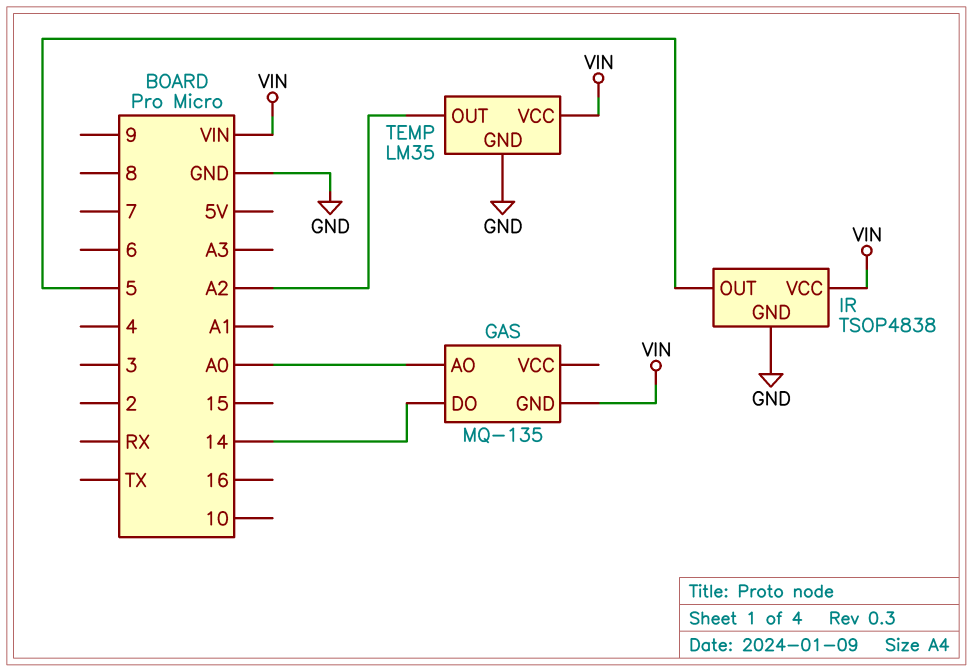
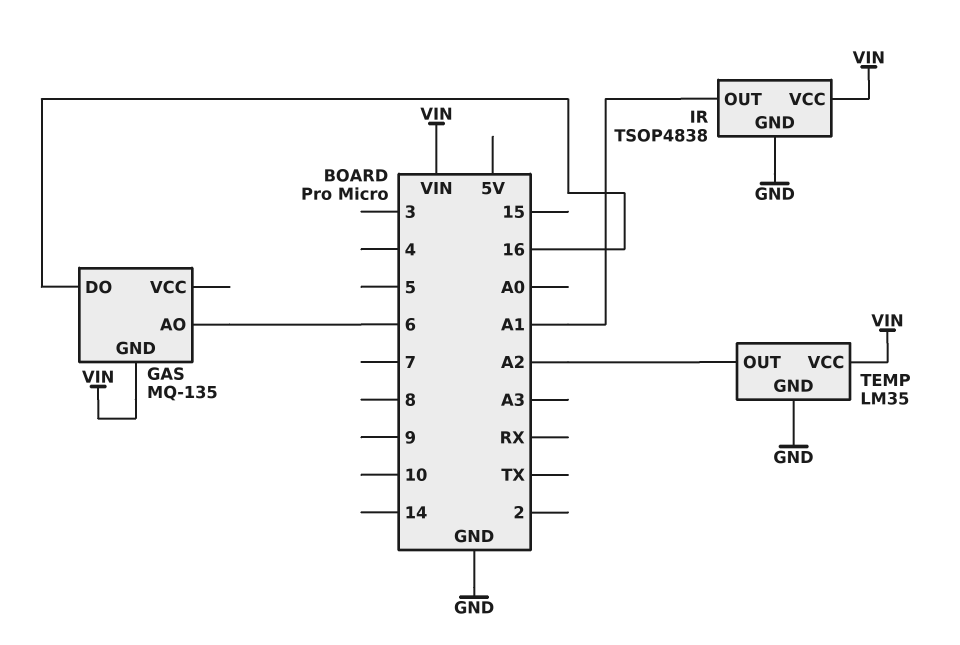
GAS pin AO: A0 -> 6
GAS pin DO: 14 -> 16
IR pin OUT: 5 -> A1

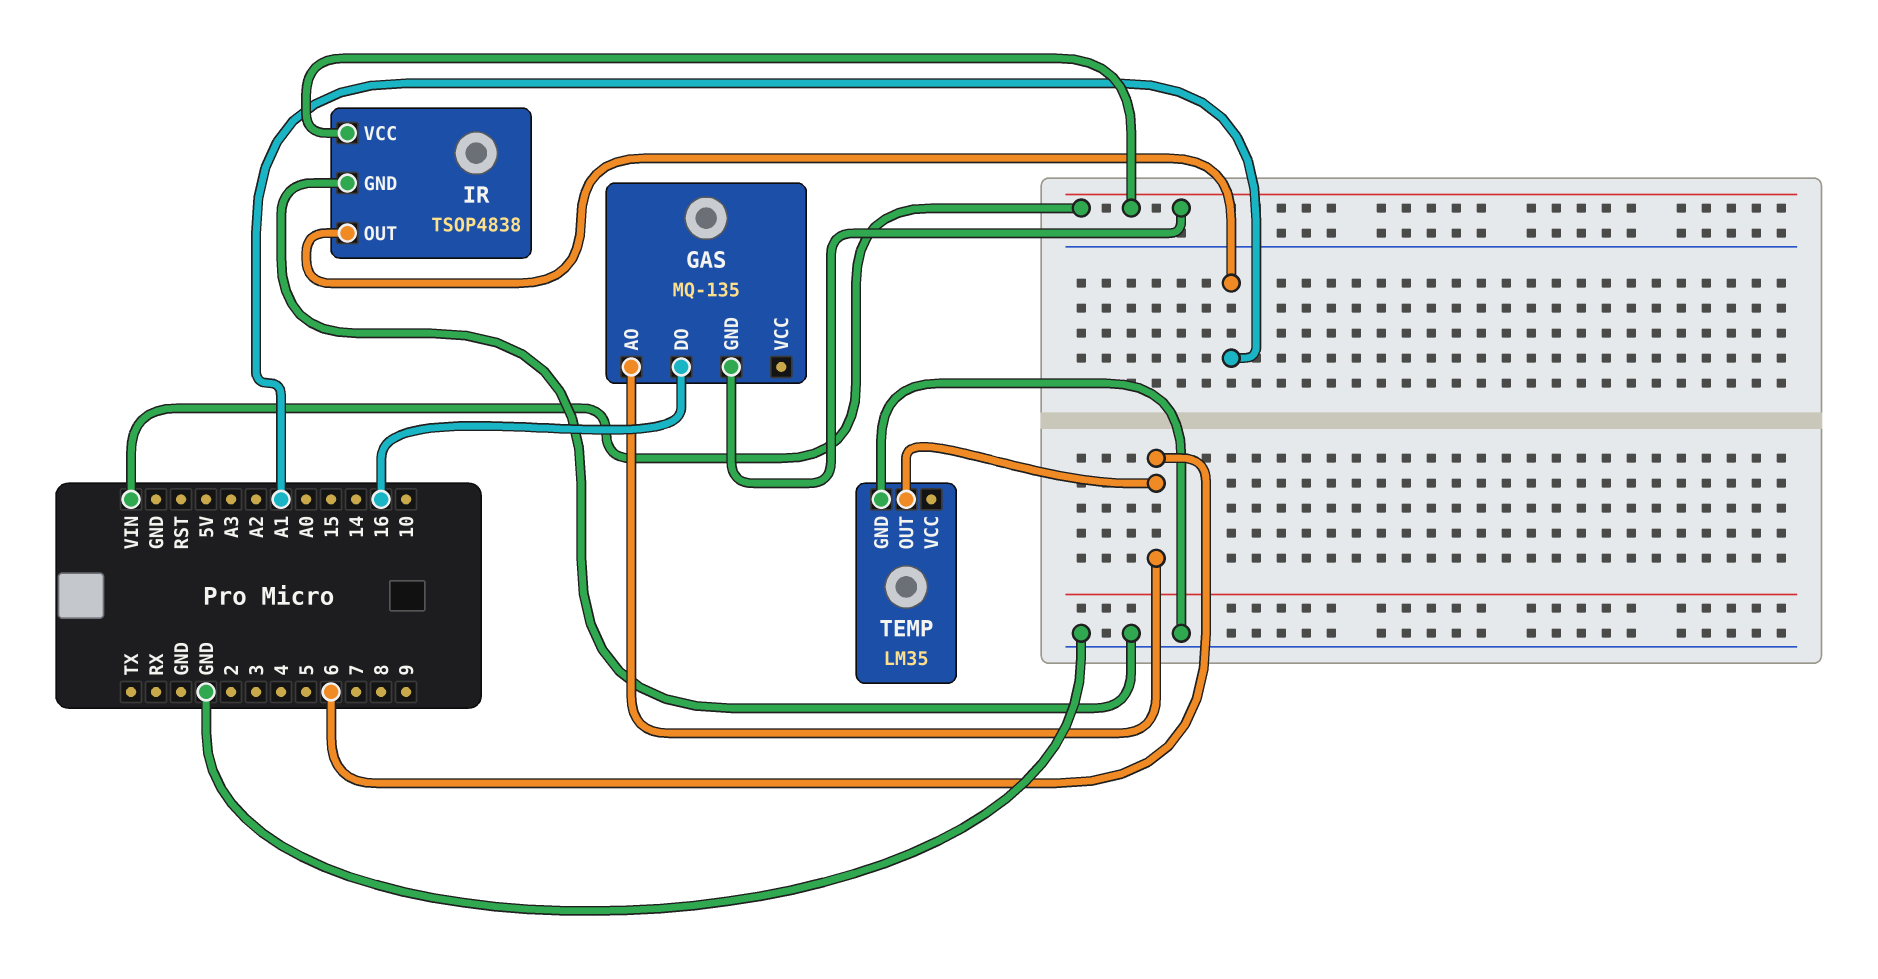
TEMP pin OUT: A2 -> 6
TEMP pin VCC: VIN -> none

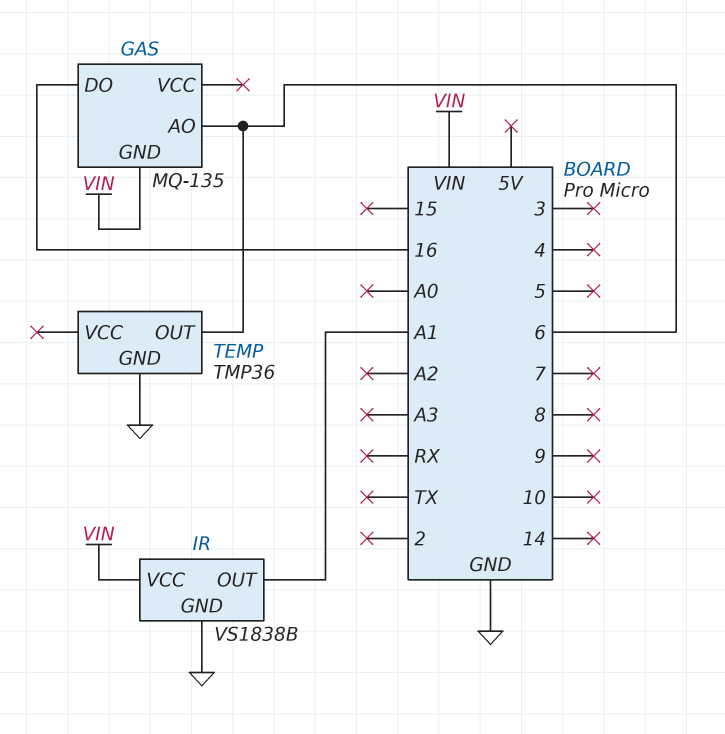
IR: TSOP4838 -> VS1838B
TEMP: LM35 -> TMP36

